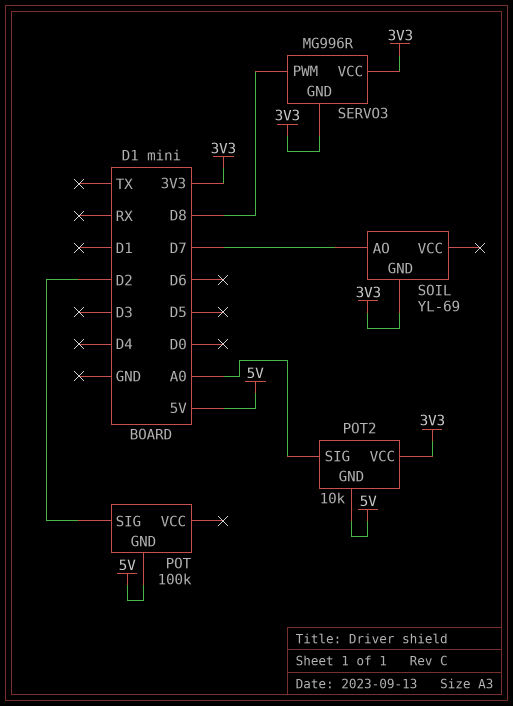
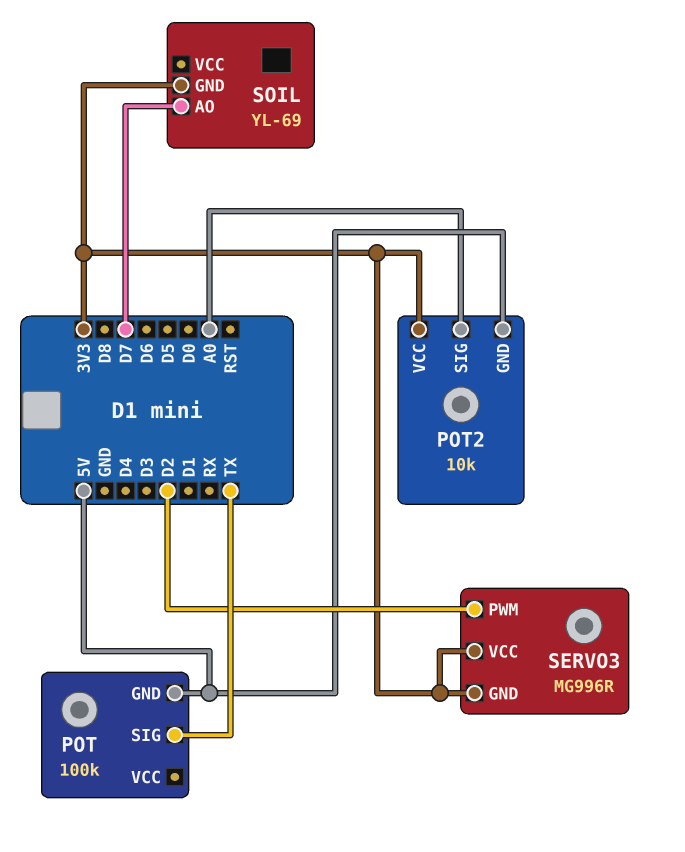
POT pin SIG: D2 -> TX
SERVO3 pin PWM: D8 -> D2

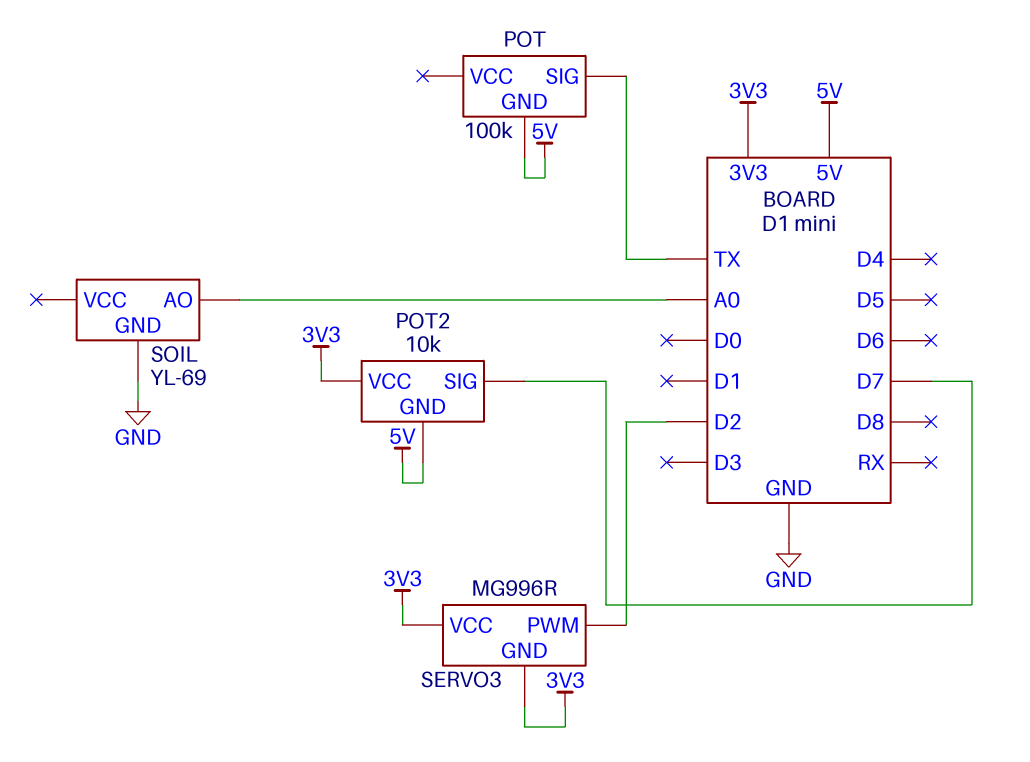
POT2 pin SIG: A0 -> D7
SOIL pin AO: D7 -> A0
SOIL pin GND: 3V3 -> GND

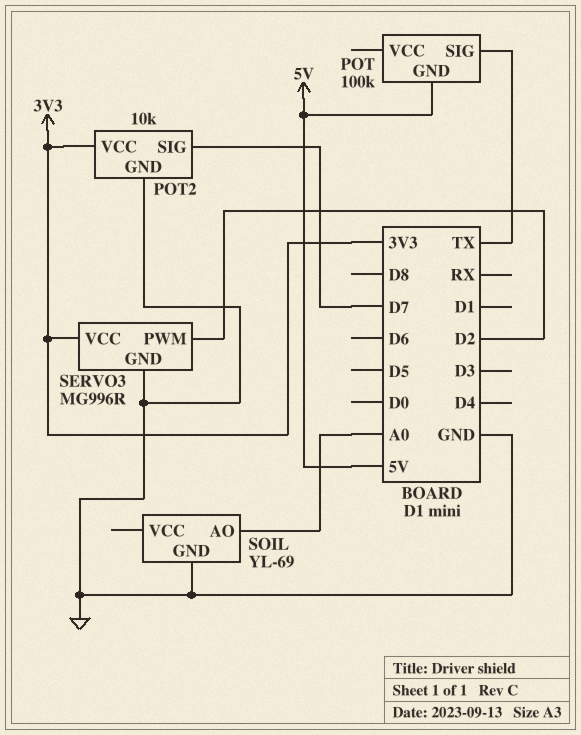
POT2 pin GND: 5V -> GND
SERVO3 pin GND: 3V3 -> GND

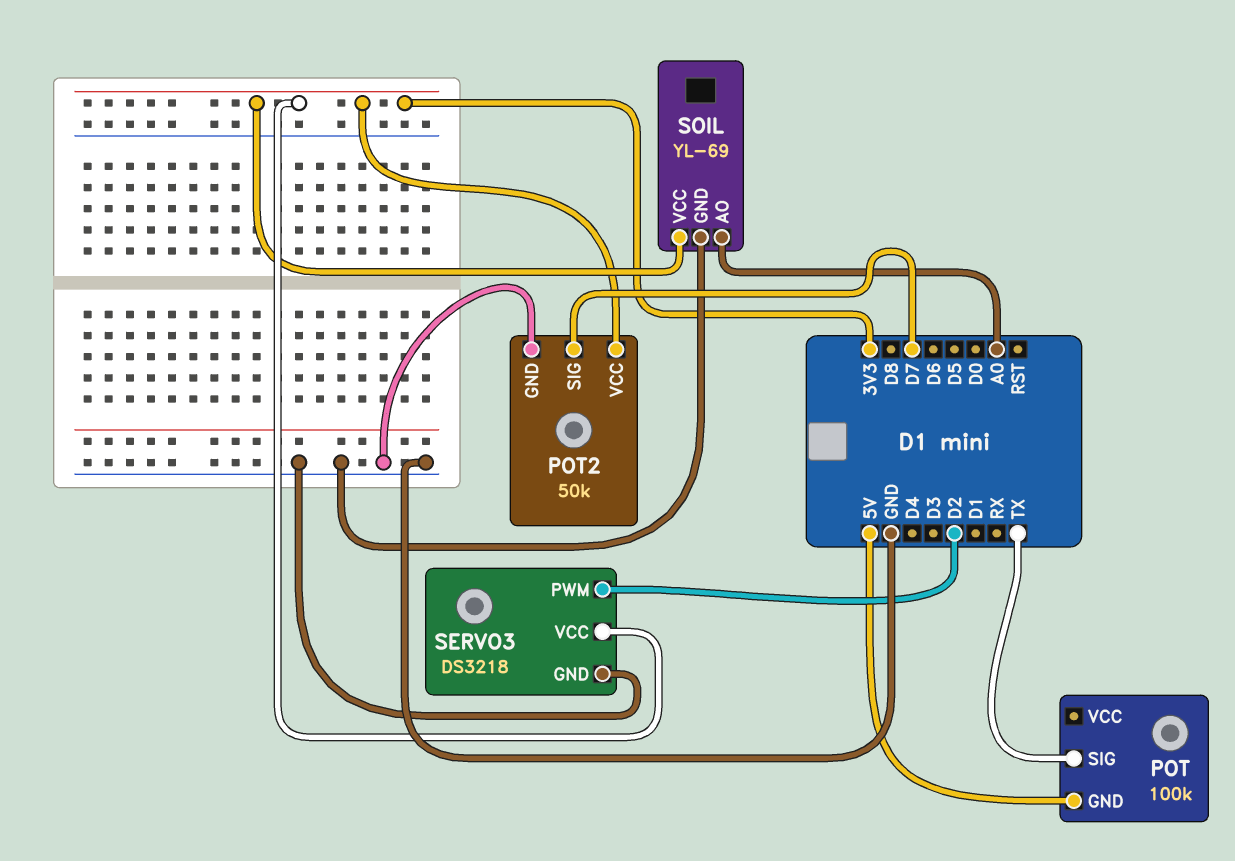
POT2: 10k -> 50k
SERVO3: MG996R -> DS3218
SOIL pin VCC: none -> 3V3

